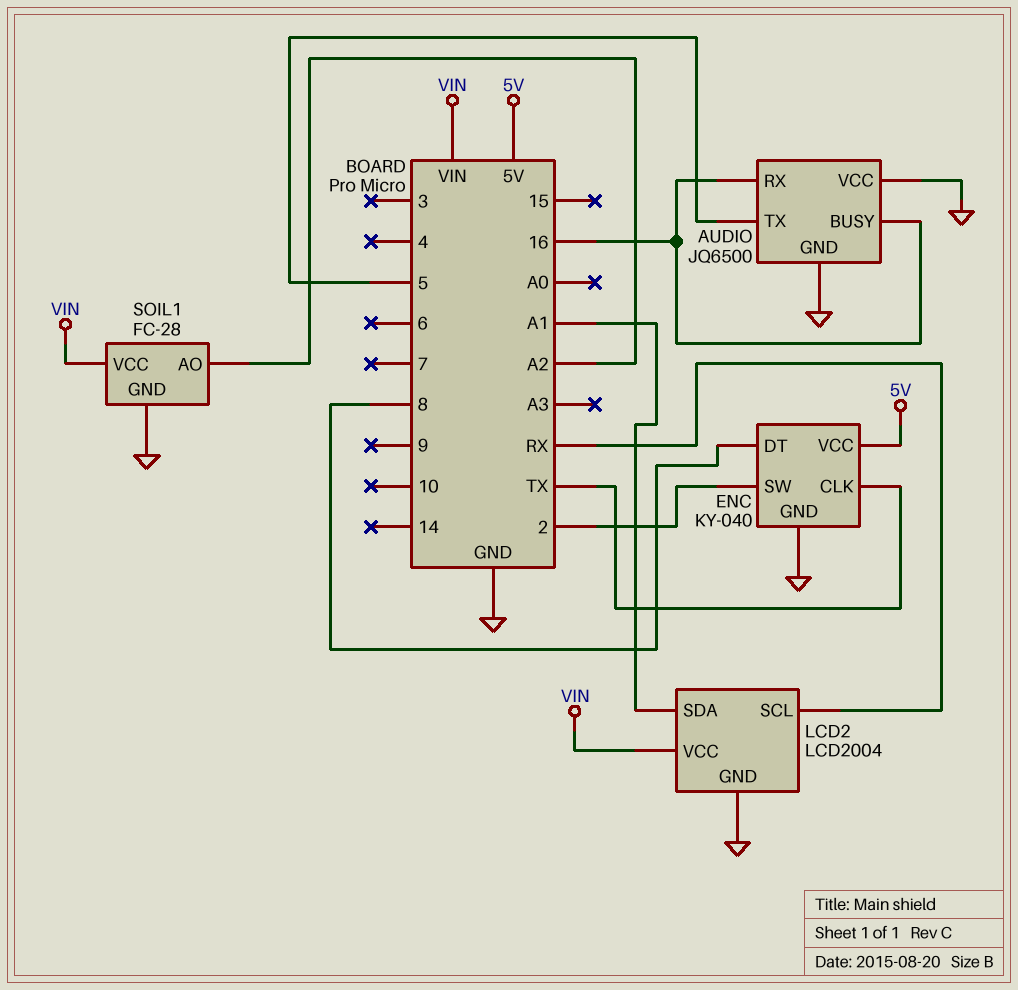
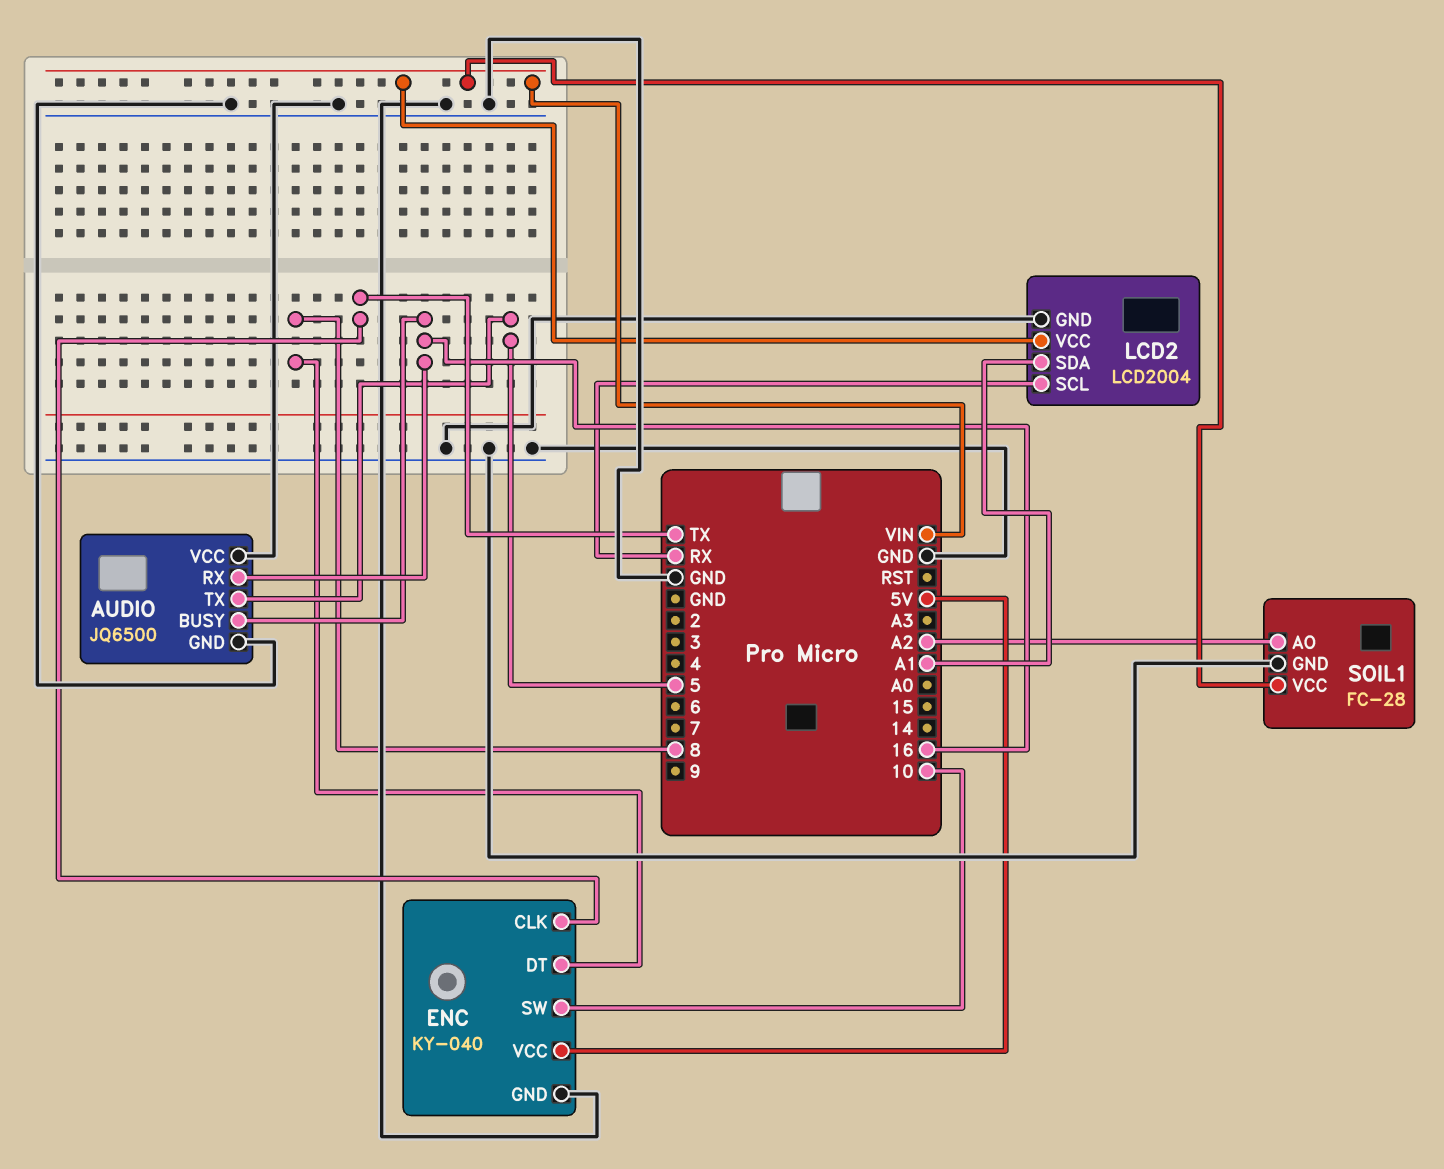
ENC pin SW: 2 -> 10

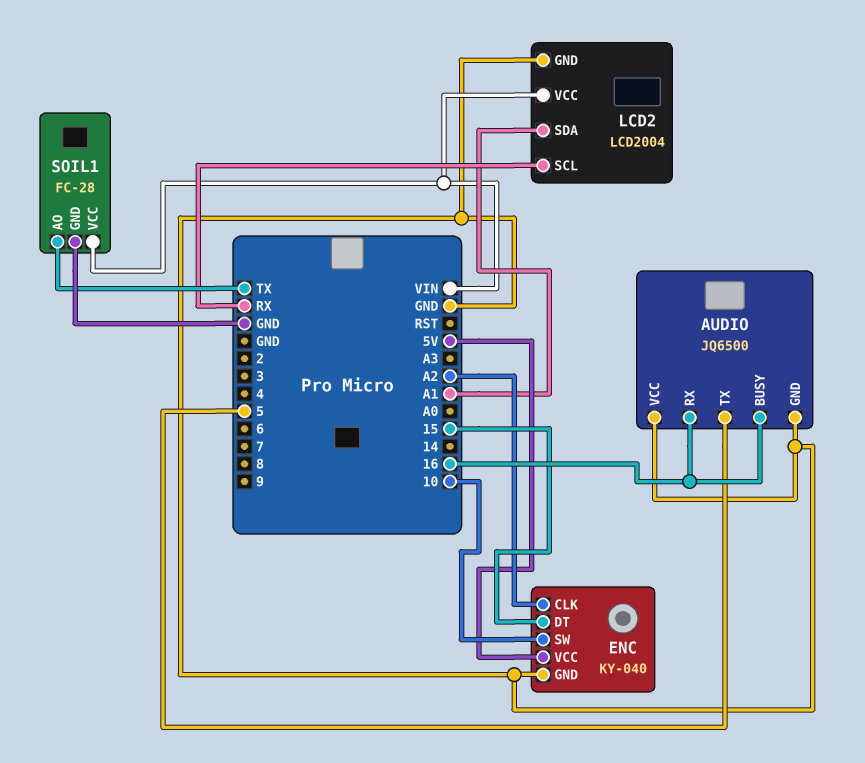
ENC pin CLK: TX -> A2
ENC pin DT: 8 -> 15
SOIL1 pin AO: A2 -> TX

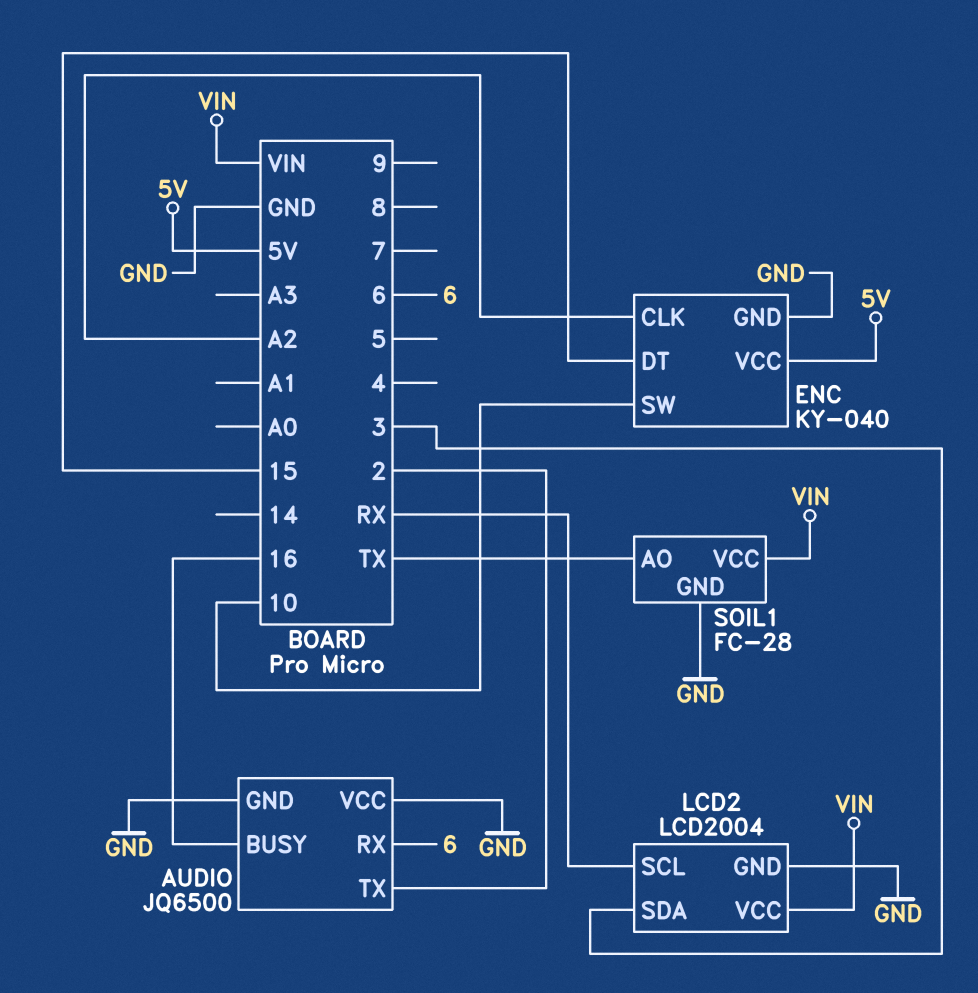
AUDIO pin RX: 16 -> 6
AUDIO pin TX: 5 -> 2
LCD2 pin SDA: A1 -> 3

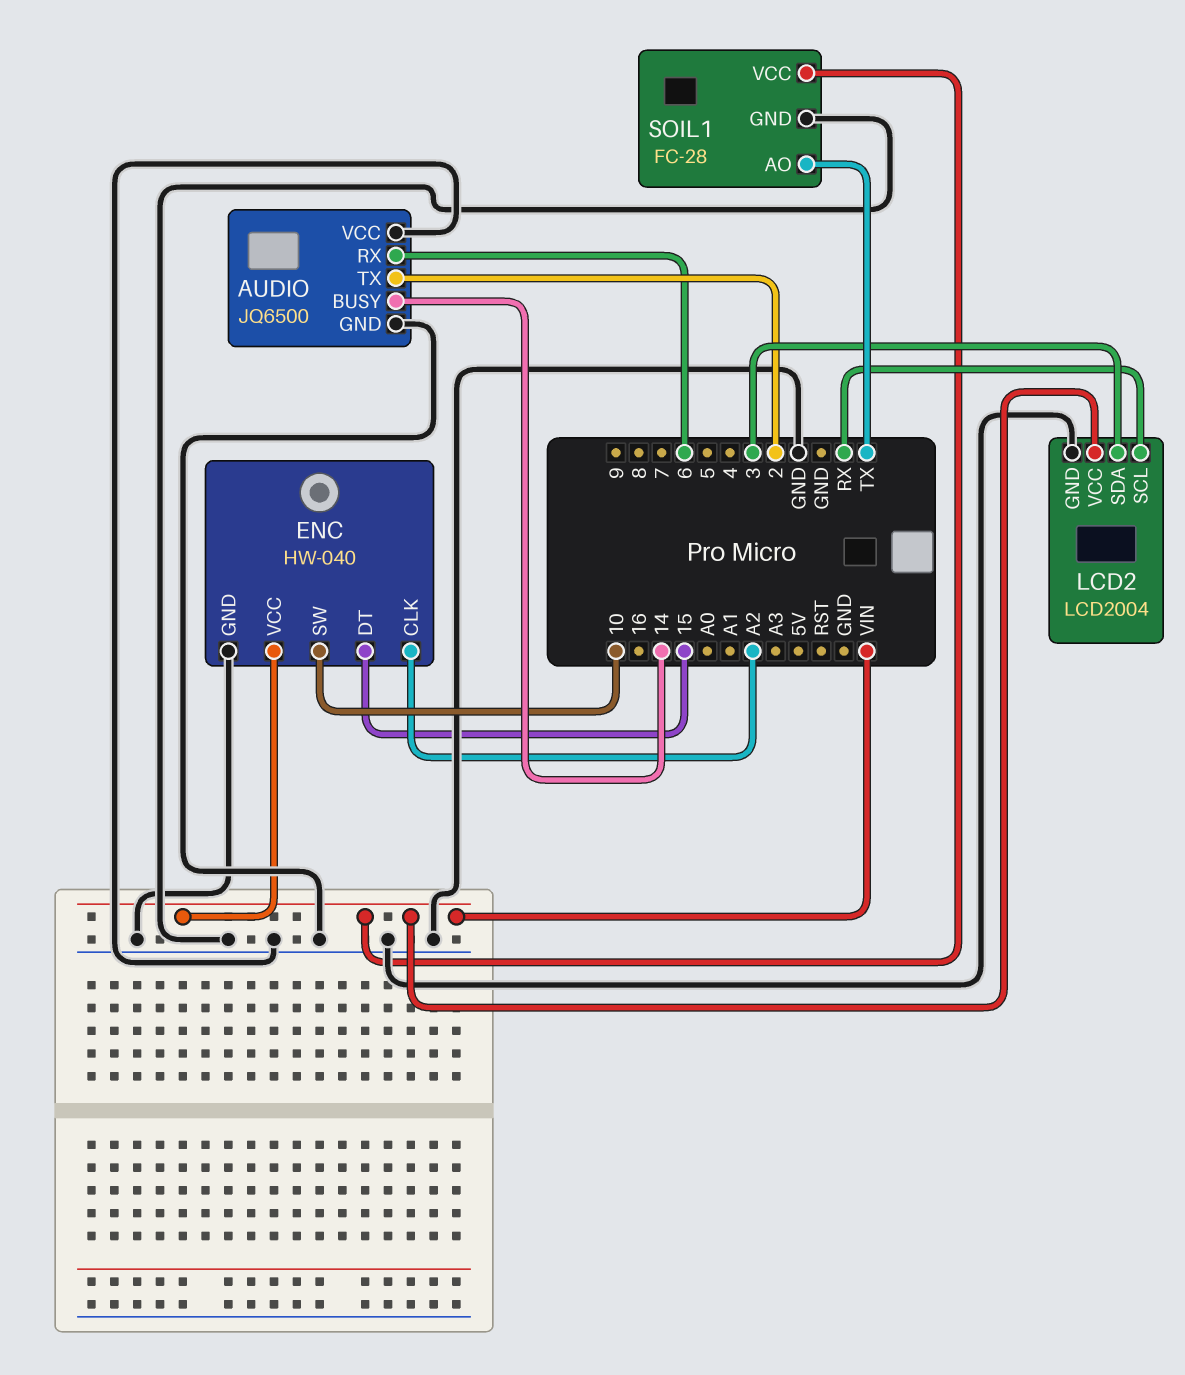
AUDIO pin BUSY: 16 -> 14
ENC: KY-040 -> HW-040
ENC pin VCC: 5V -> VIN

